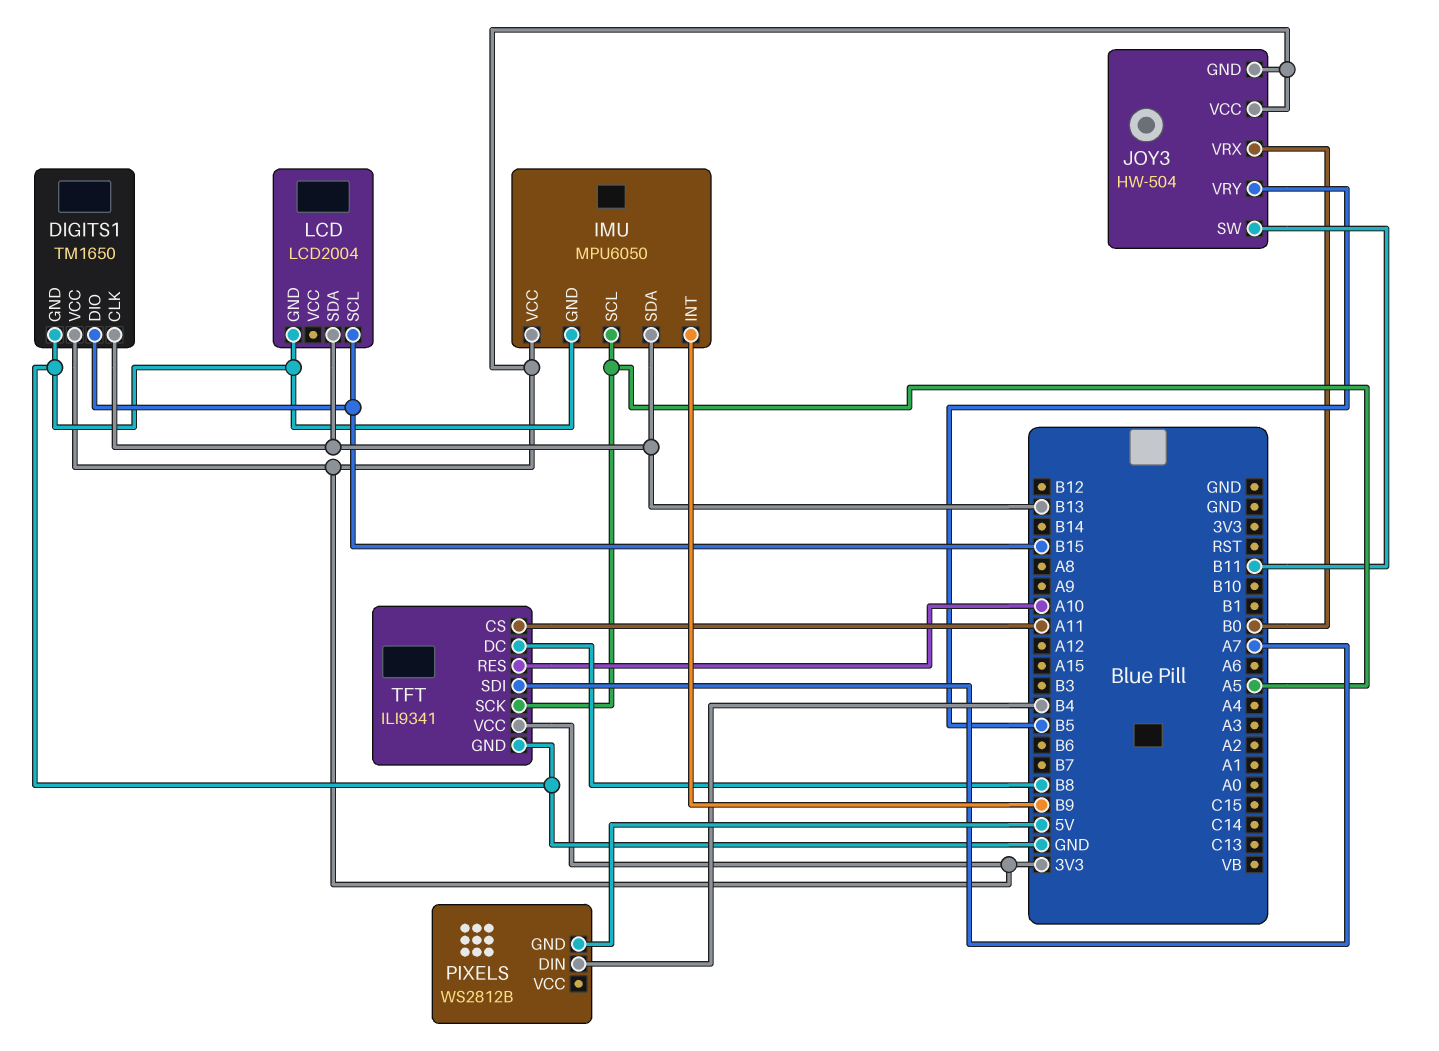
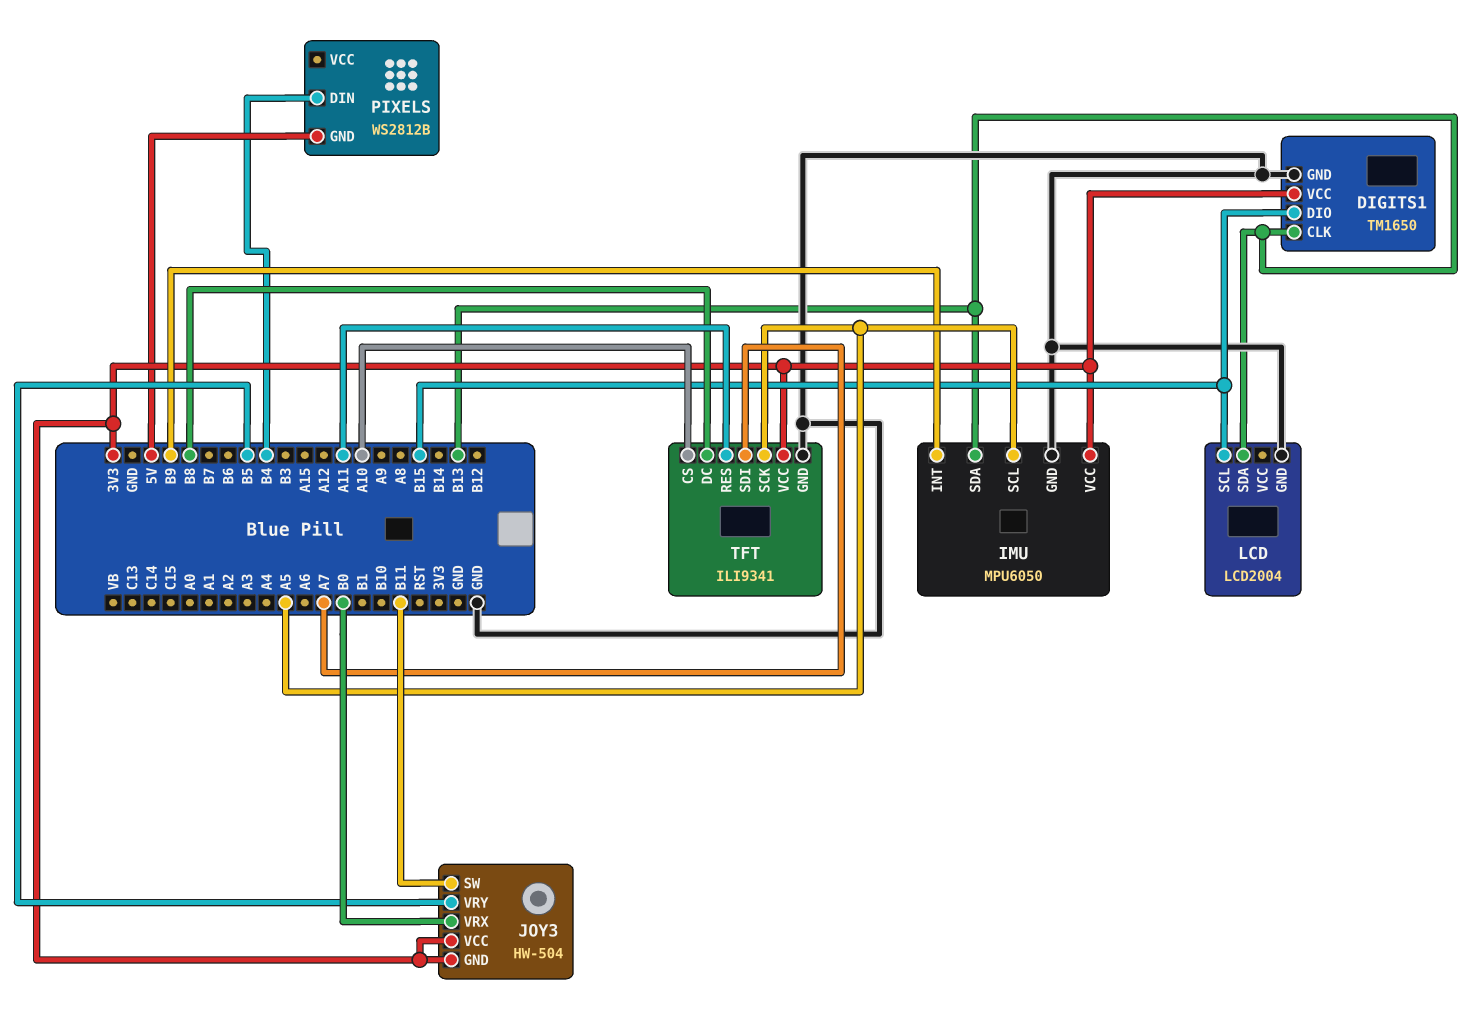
TFT pin CS: A11 -> A10
TFT pin RES: A10 -> A11

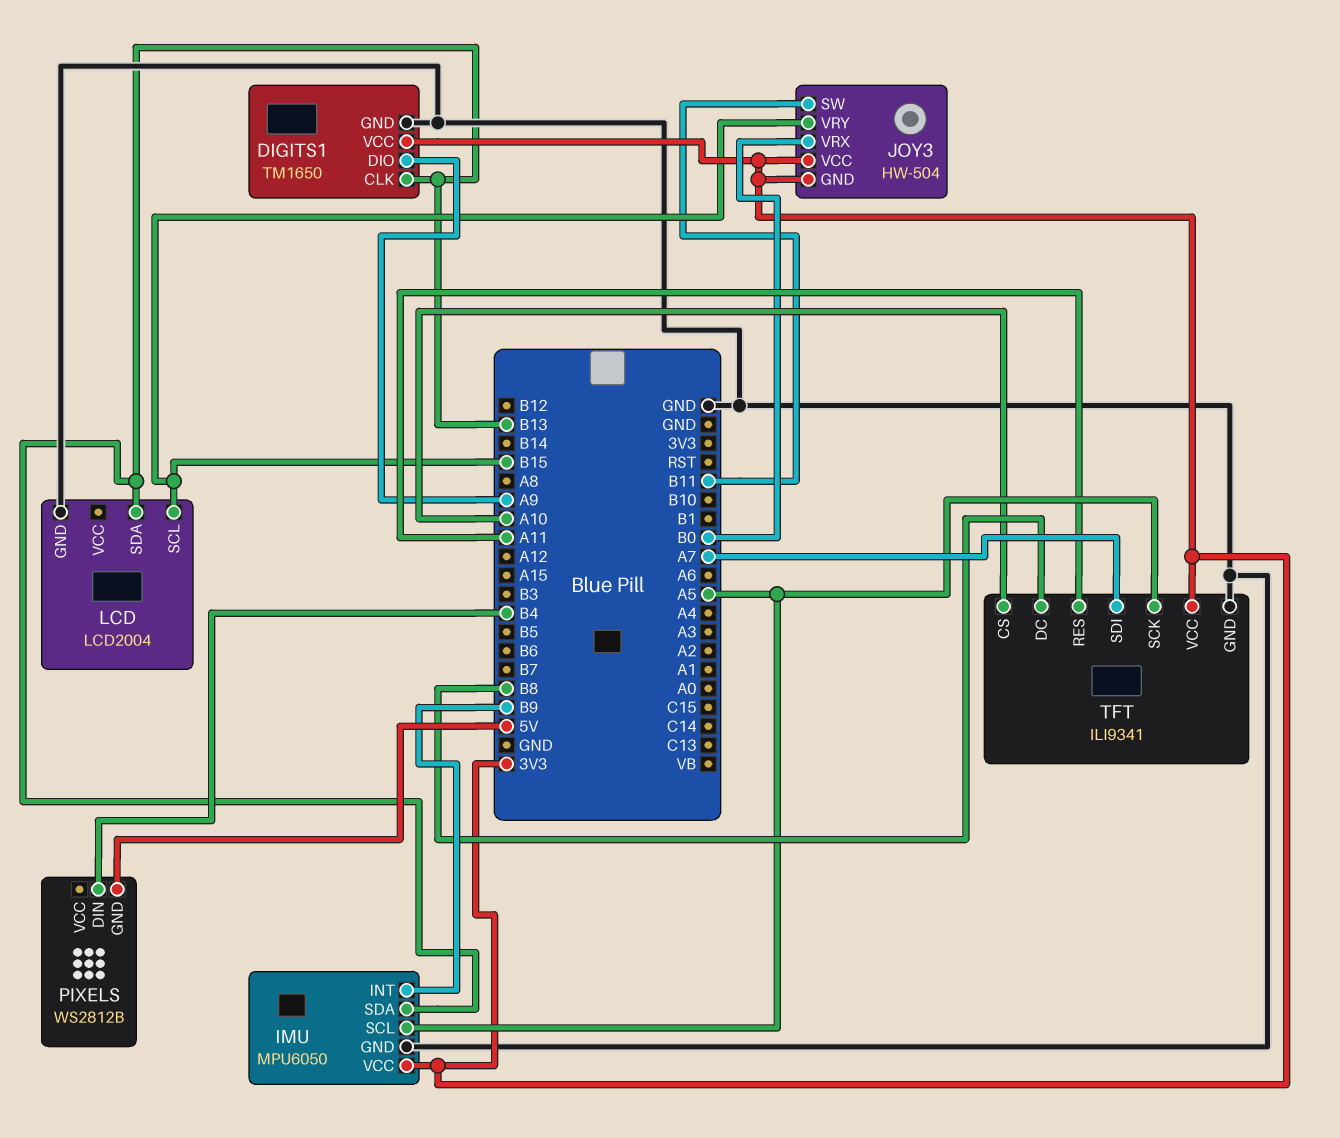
DIGITS1 pin DIO: B15 -> A9
JOY3 pin VRY: B5 -> B15

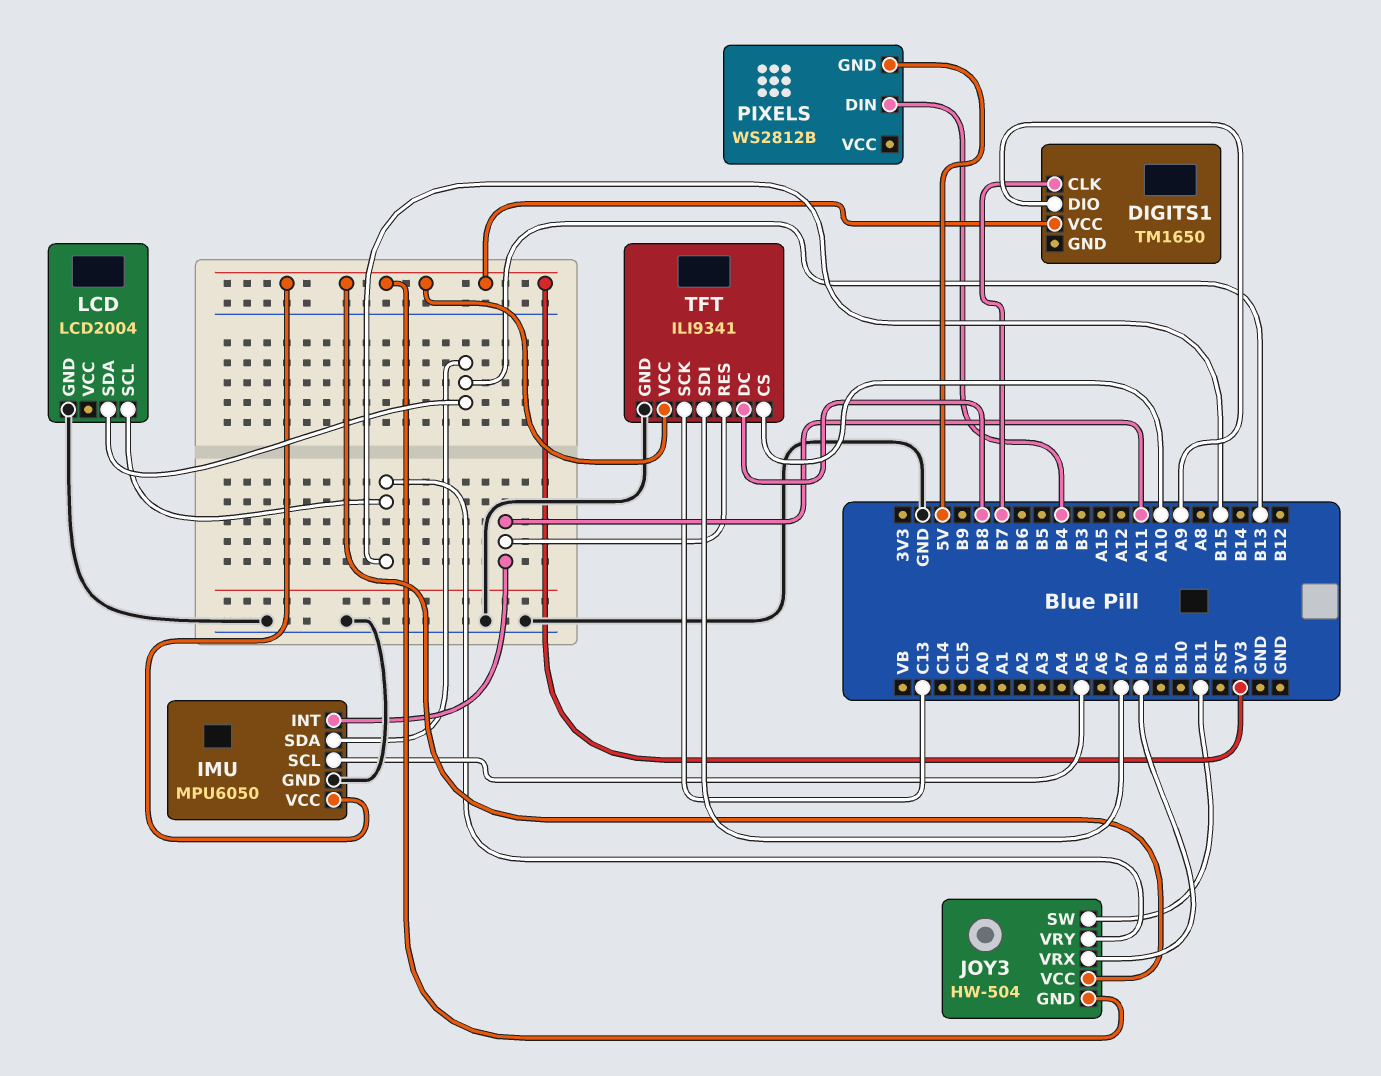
DIGITS1 pin CLK: B13 -> B7
DIGITS1 pin GND: GND -> none
IMU pin INT: B9 -> A11
TFT pin SCK: A5 -> C13

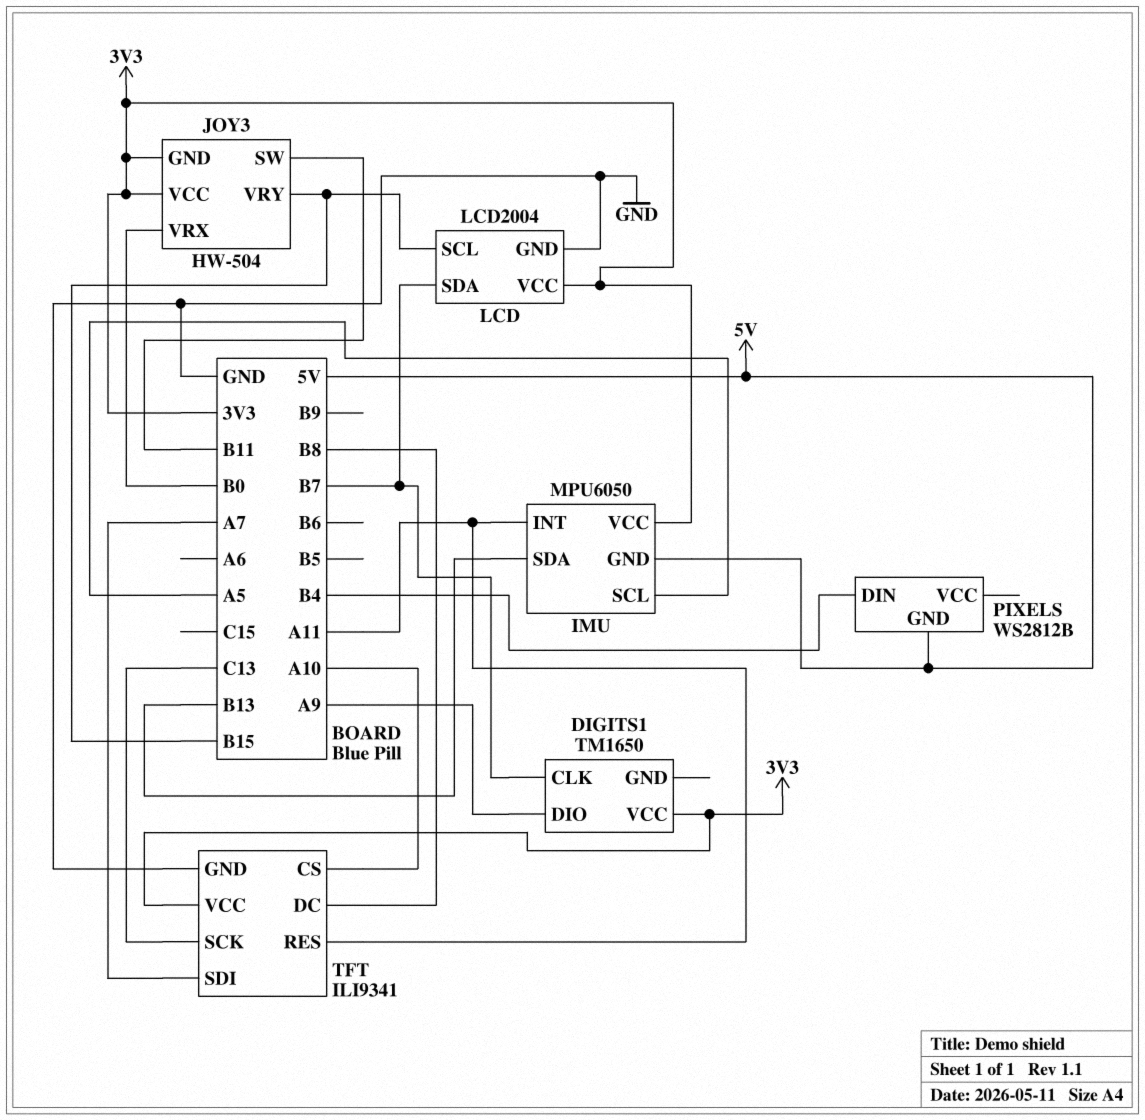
IMU pin GND: GND -> 5V
LCD pin SDA: B13 -> B7
LCD pin VCC: none -> 3V3

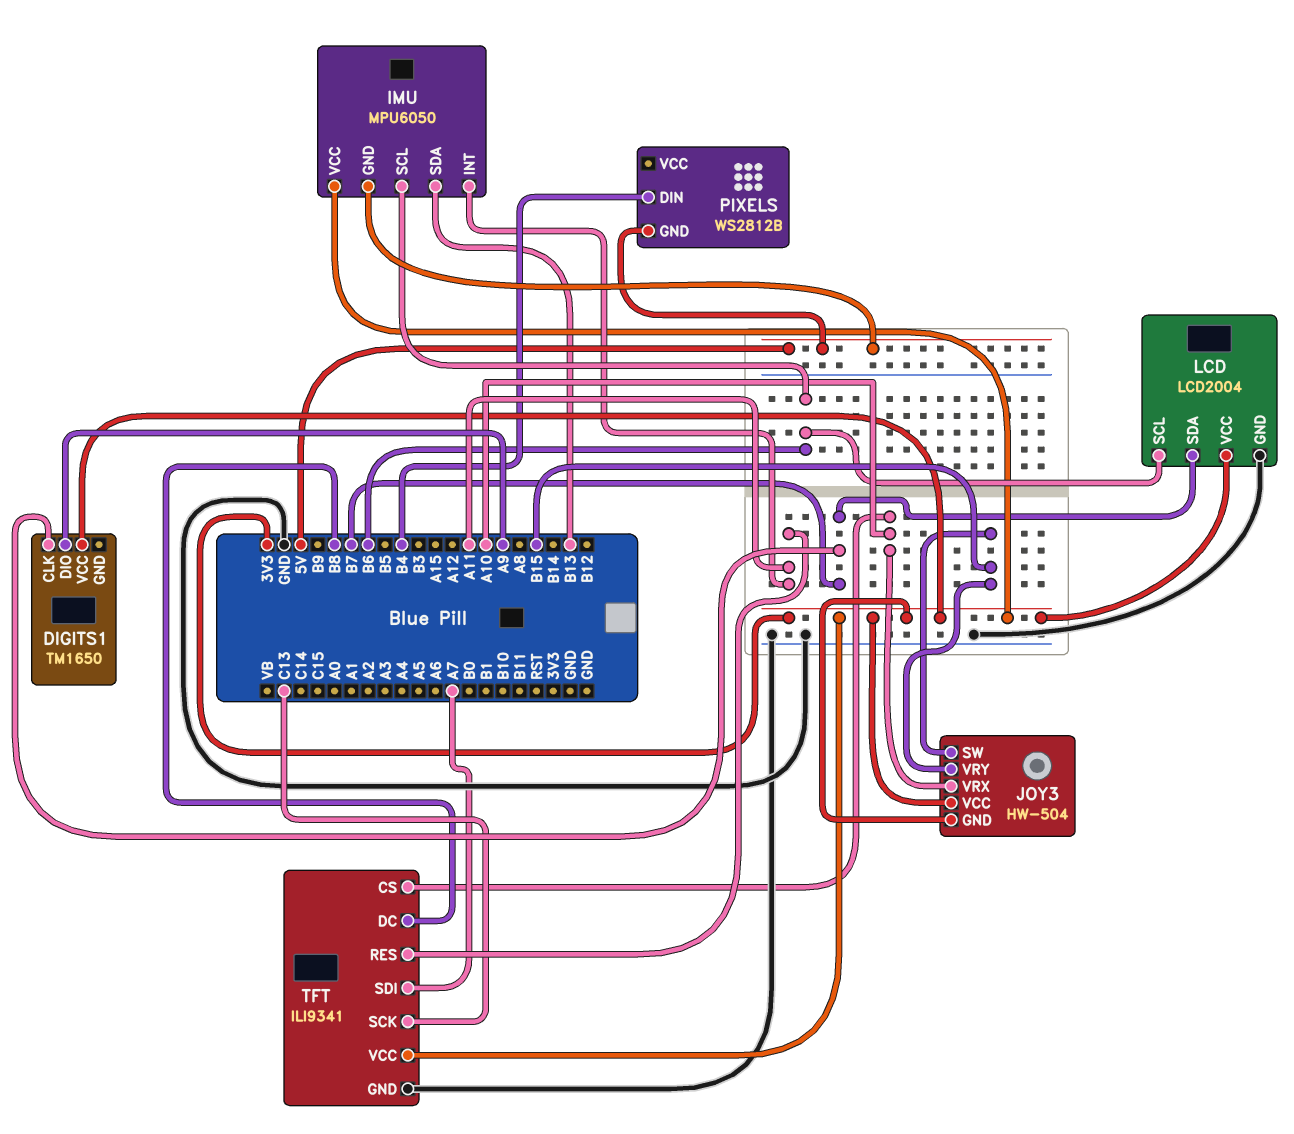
IMU pin SCL: A5 -> B6
JOY3 pin SW: B11 -> B15
JOY3 pin VRX: B0 -> A10
LCD pin SCL: B15 -> B6

